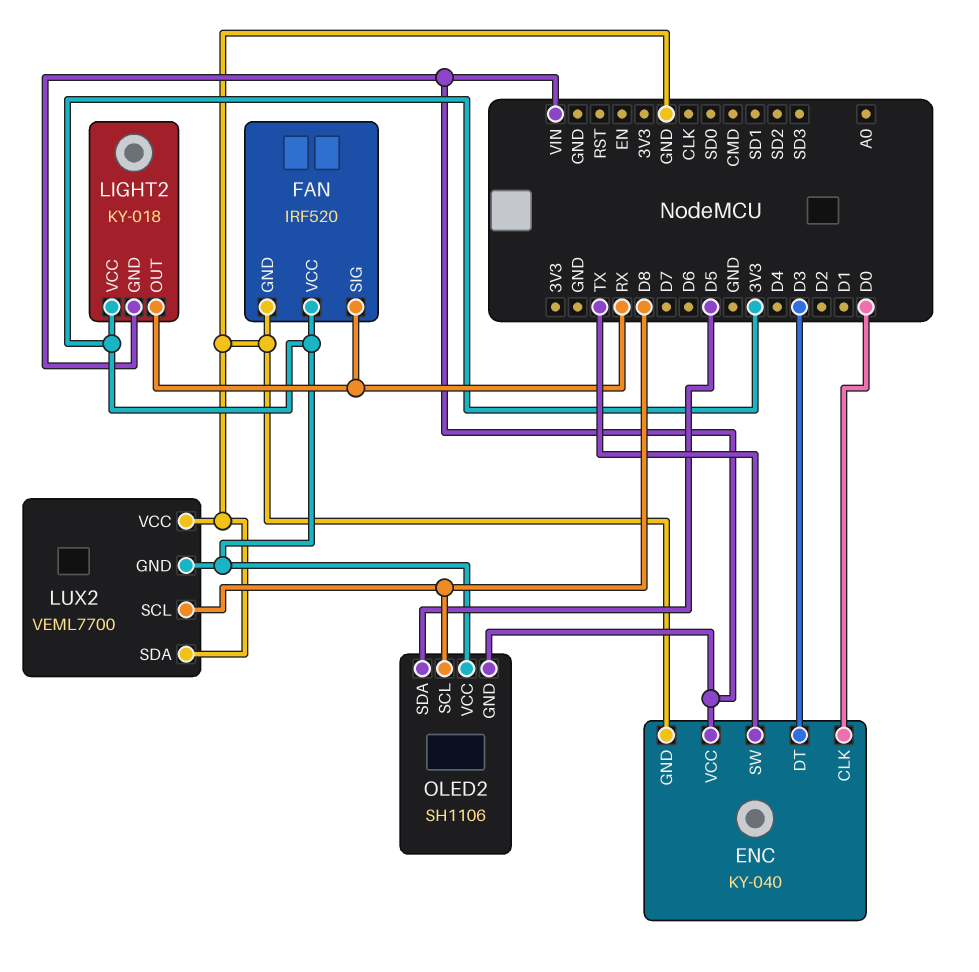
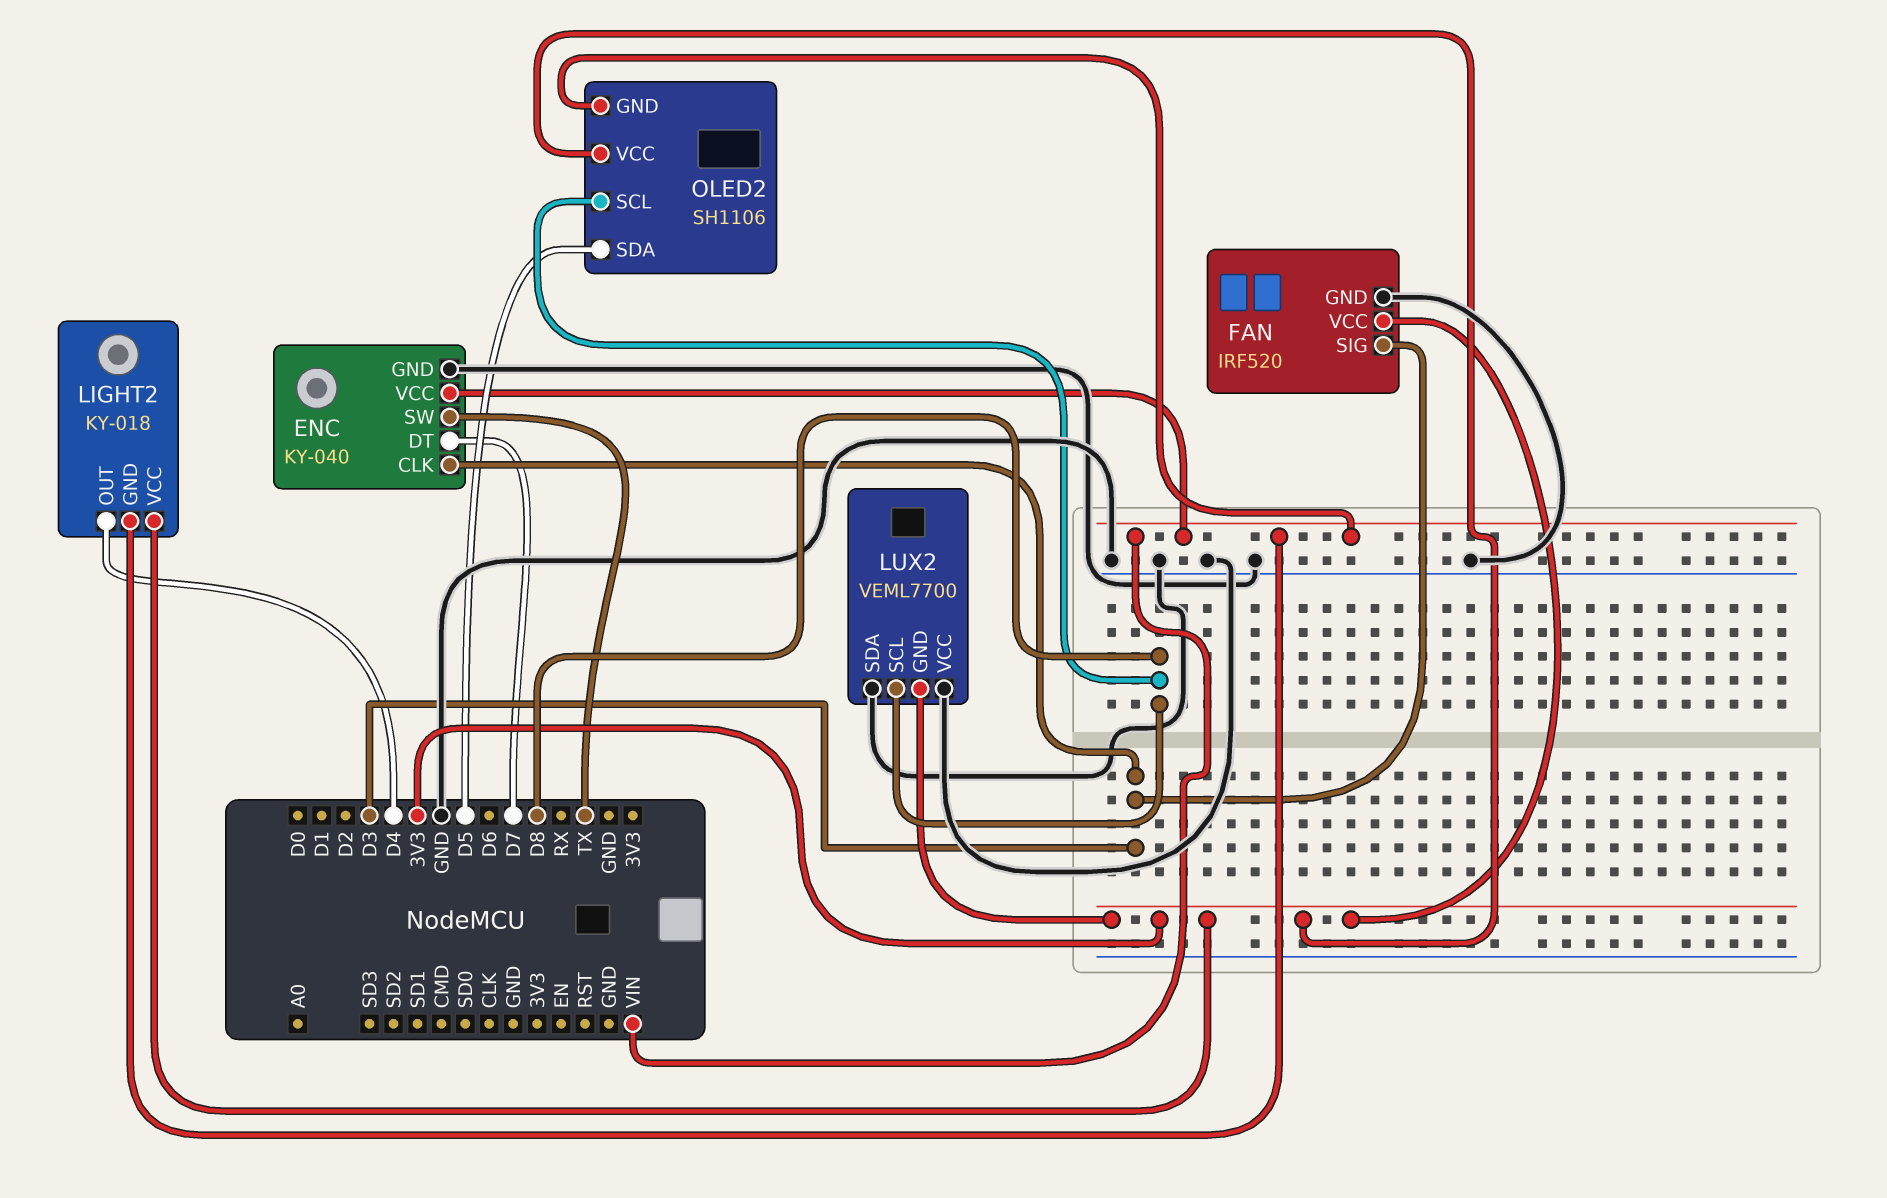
ENC pin CLK: D0 -> D3
ENC pin DT: D3 -> D7
FAN pin SIG: RX -> D3
LIGHT2 pin OUT: RX -> D4

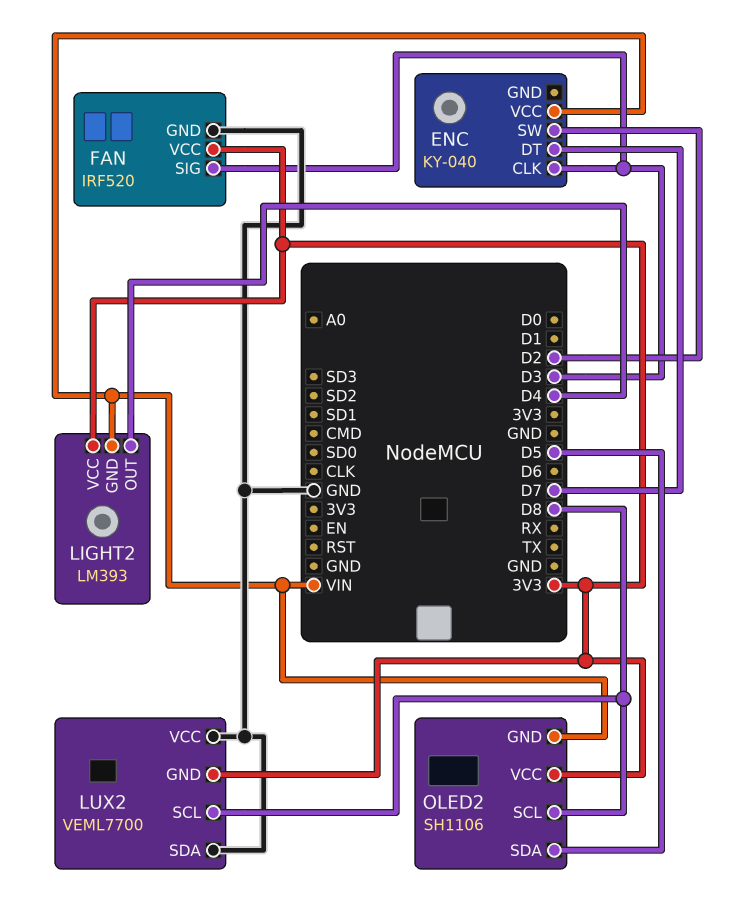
ENC pin GND: GND -> none
ENC pin SW: TX -> D2
LIGHT2: KY-018 -> LM393

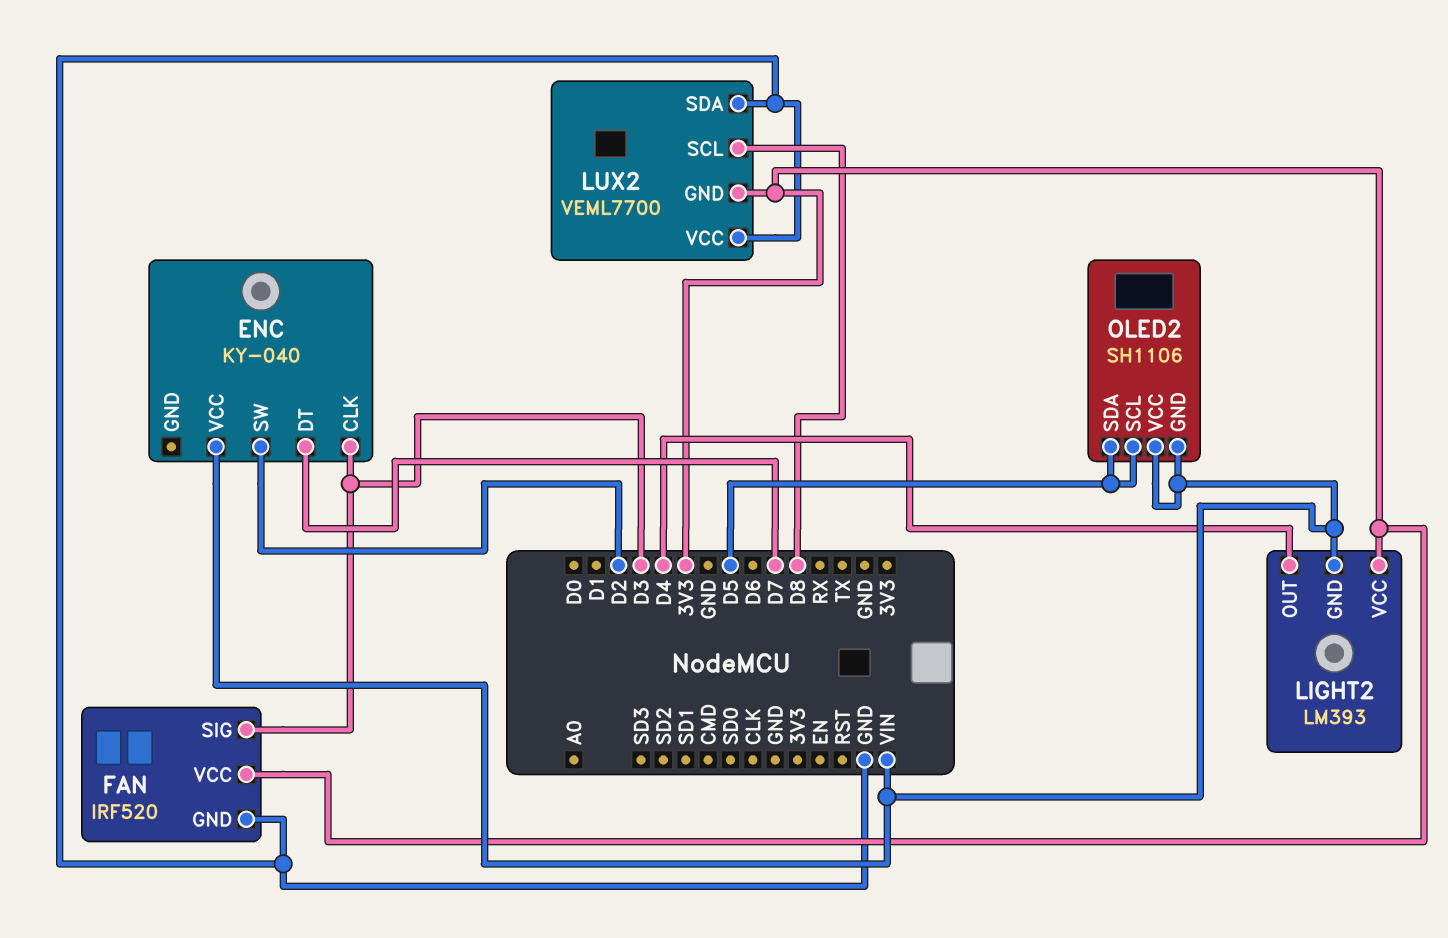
OLED2 pin SCL: D8 -> D5
OLED2 pin VCC: 3V3 -> VIN

